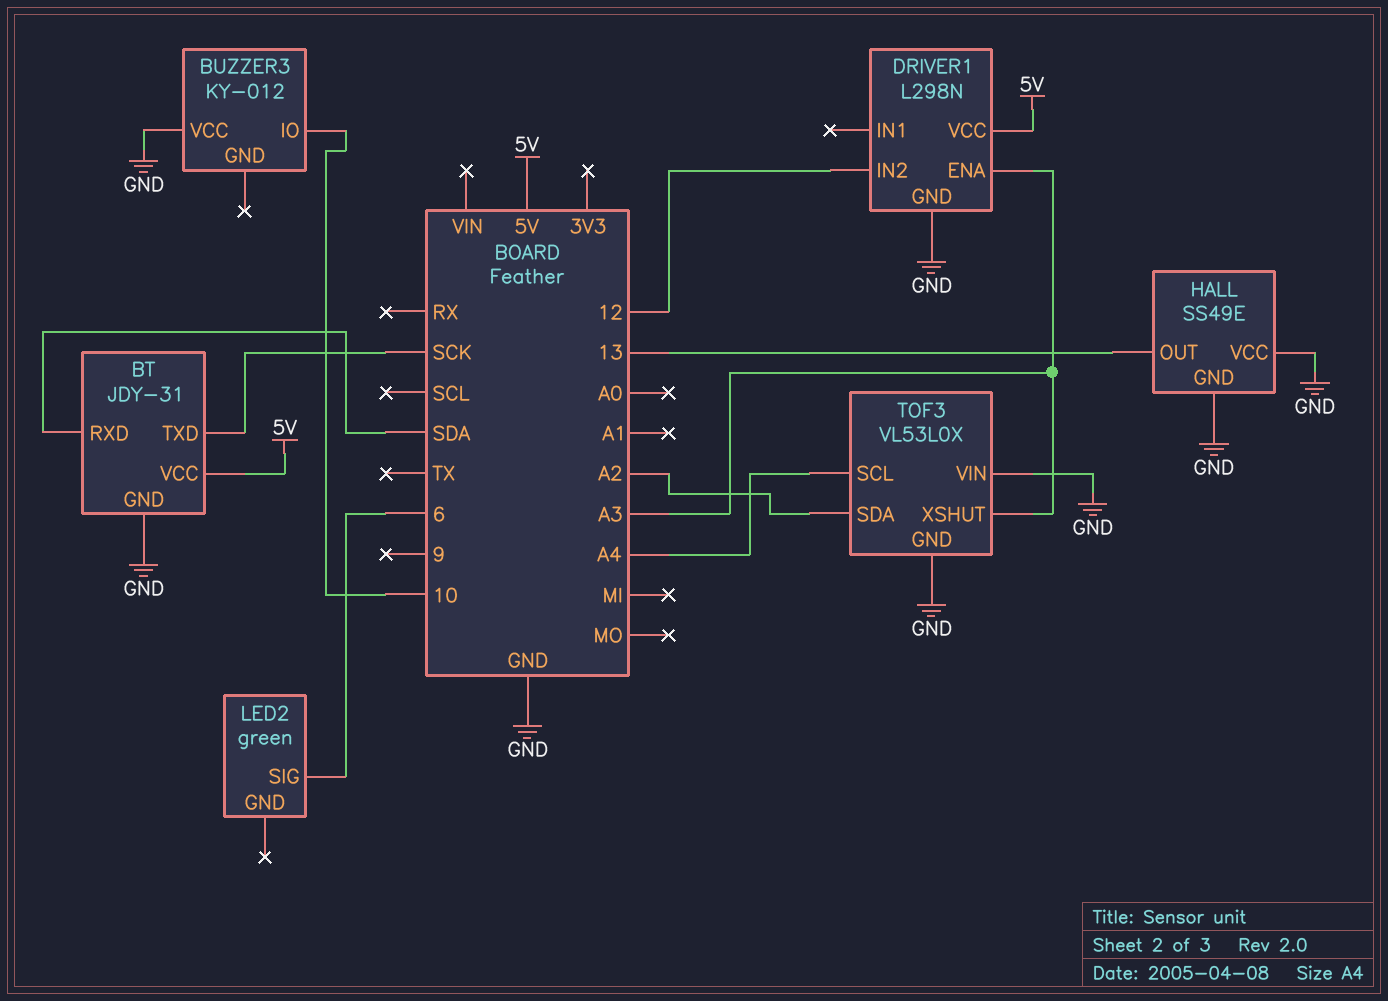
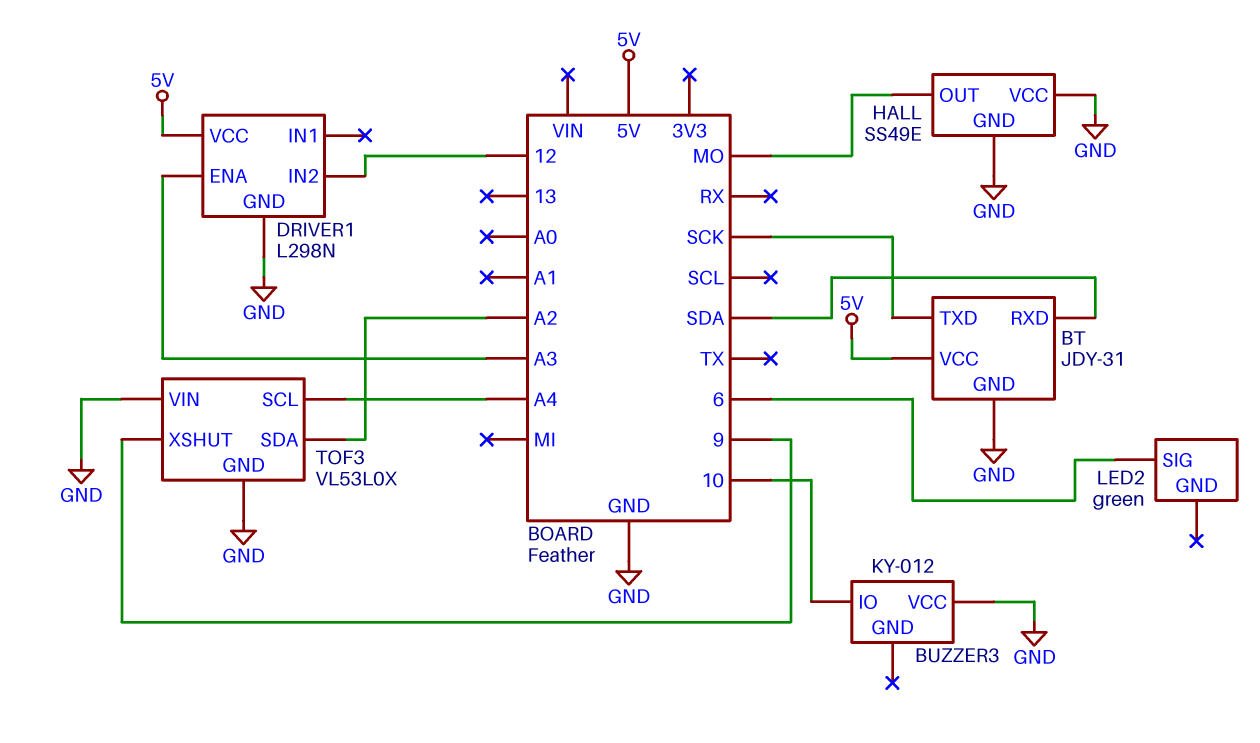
HALL pin OUT: 13 -> MO
TOF3 pin XSHUT: A3 -> 9

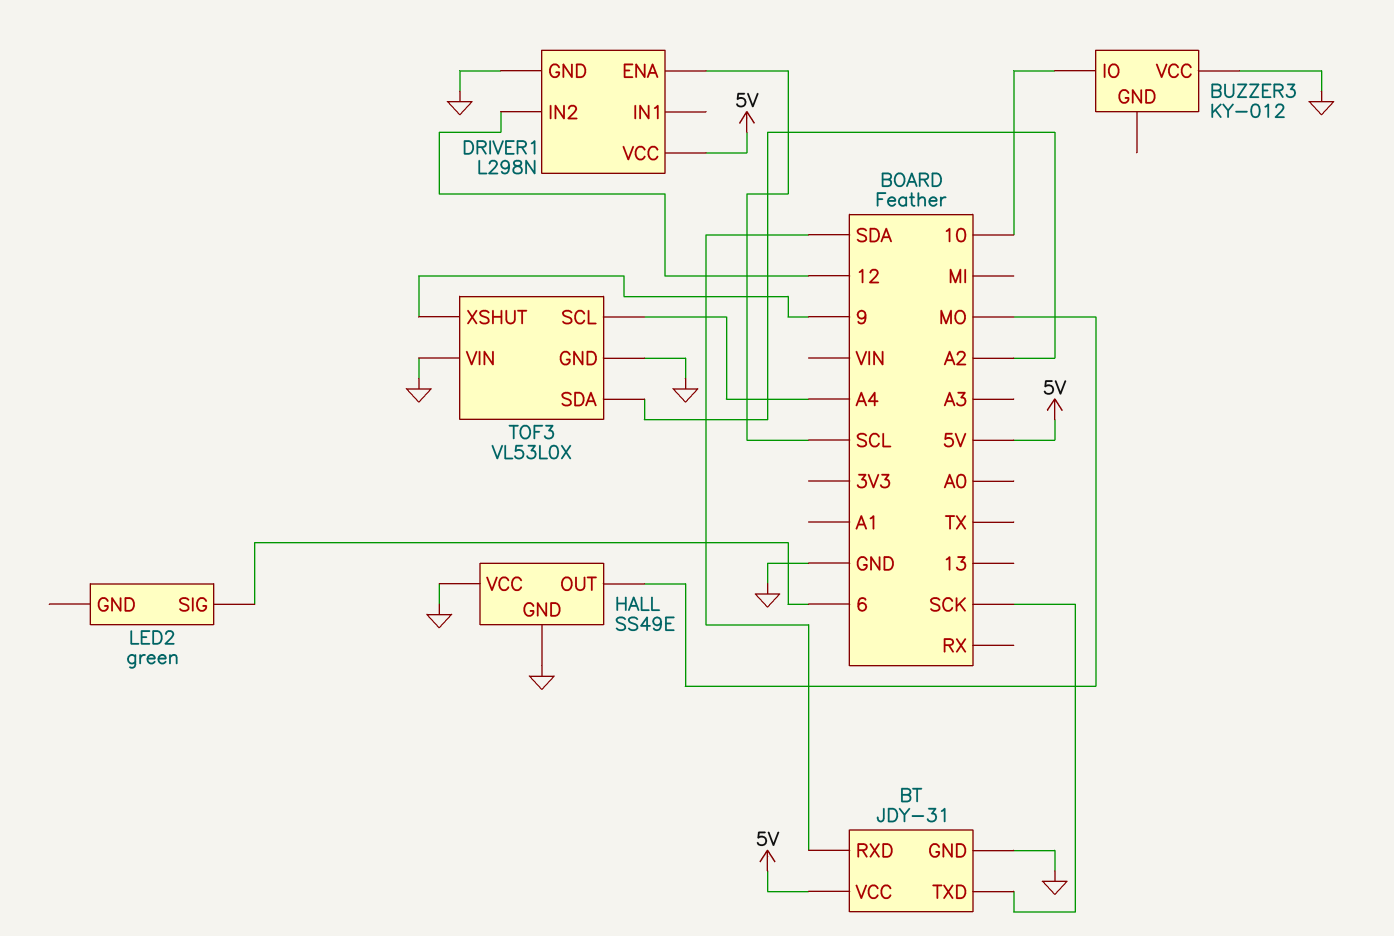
DRIVER1 pin ENA: A3 -> SCL

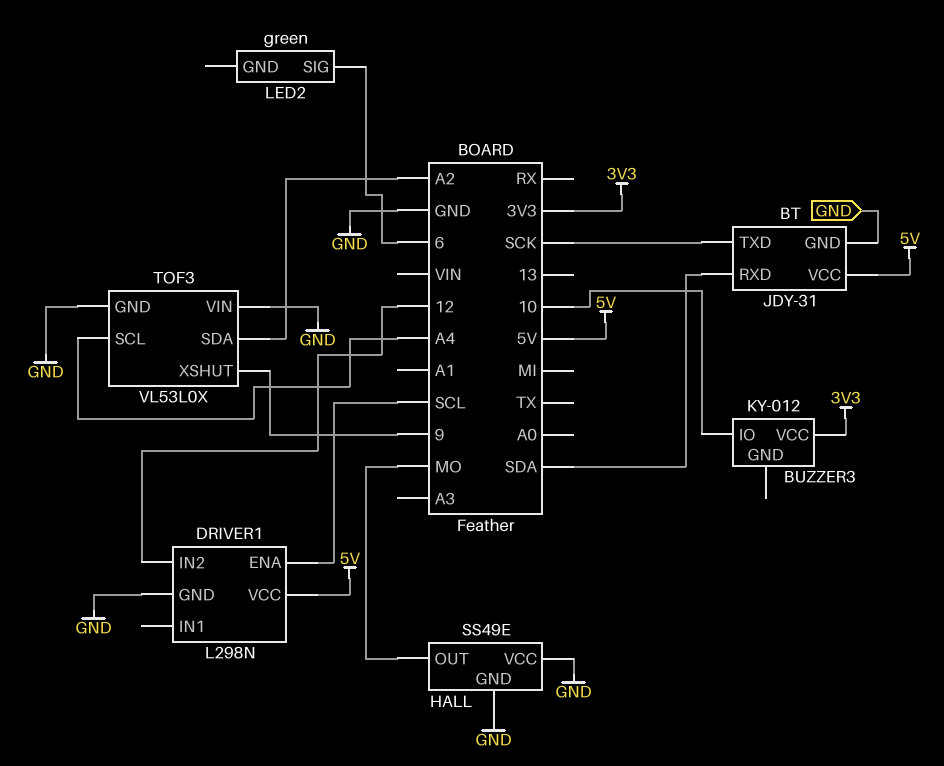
BUZZER3 pin VCC: GND -> 3V3

